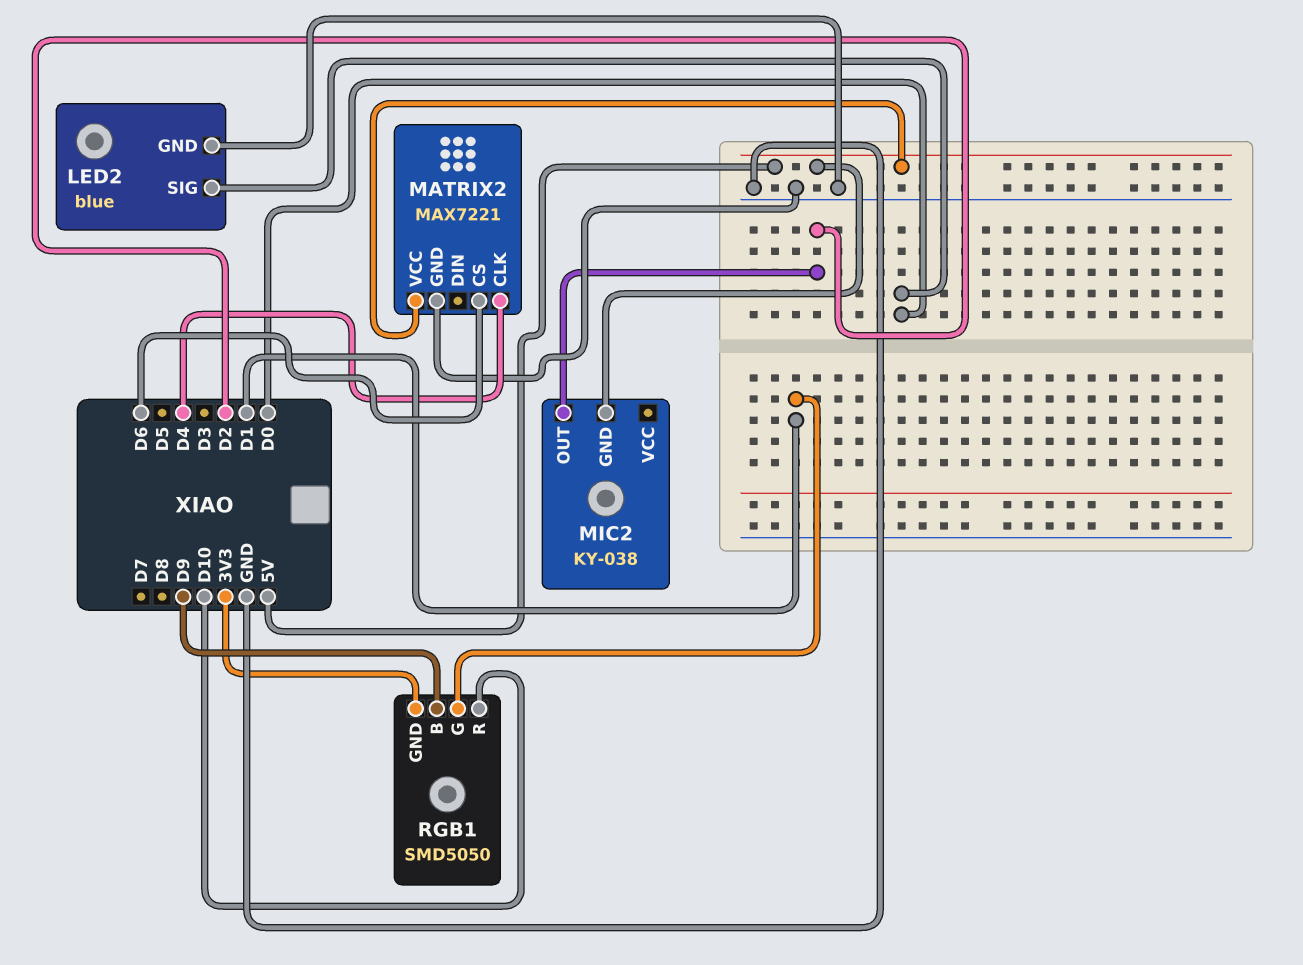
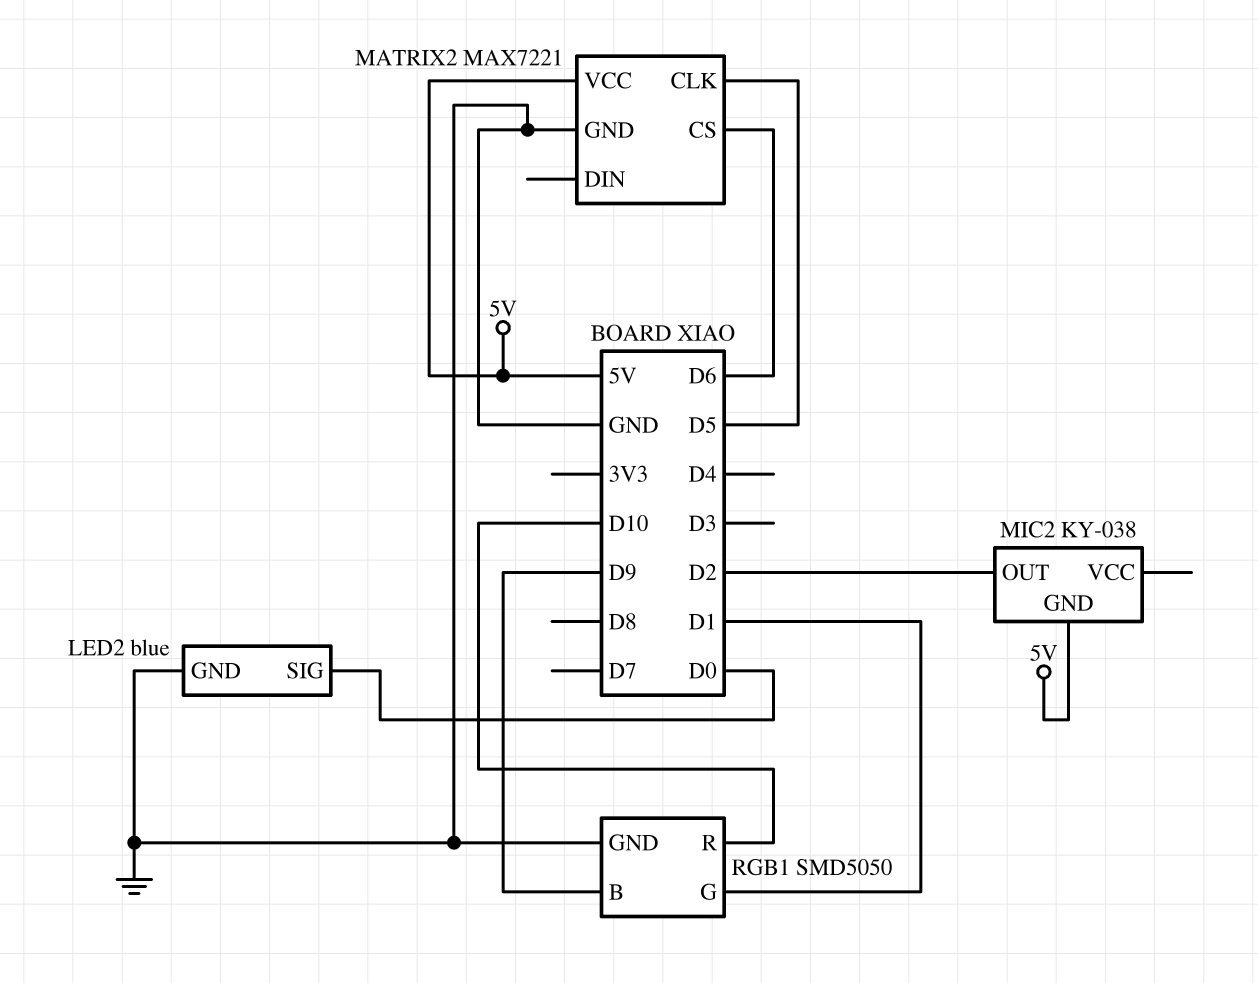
MATRIX2 pin CLK: D4 -> D5
RGB1 pin GND: 3V3 -> GND

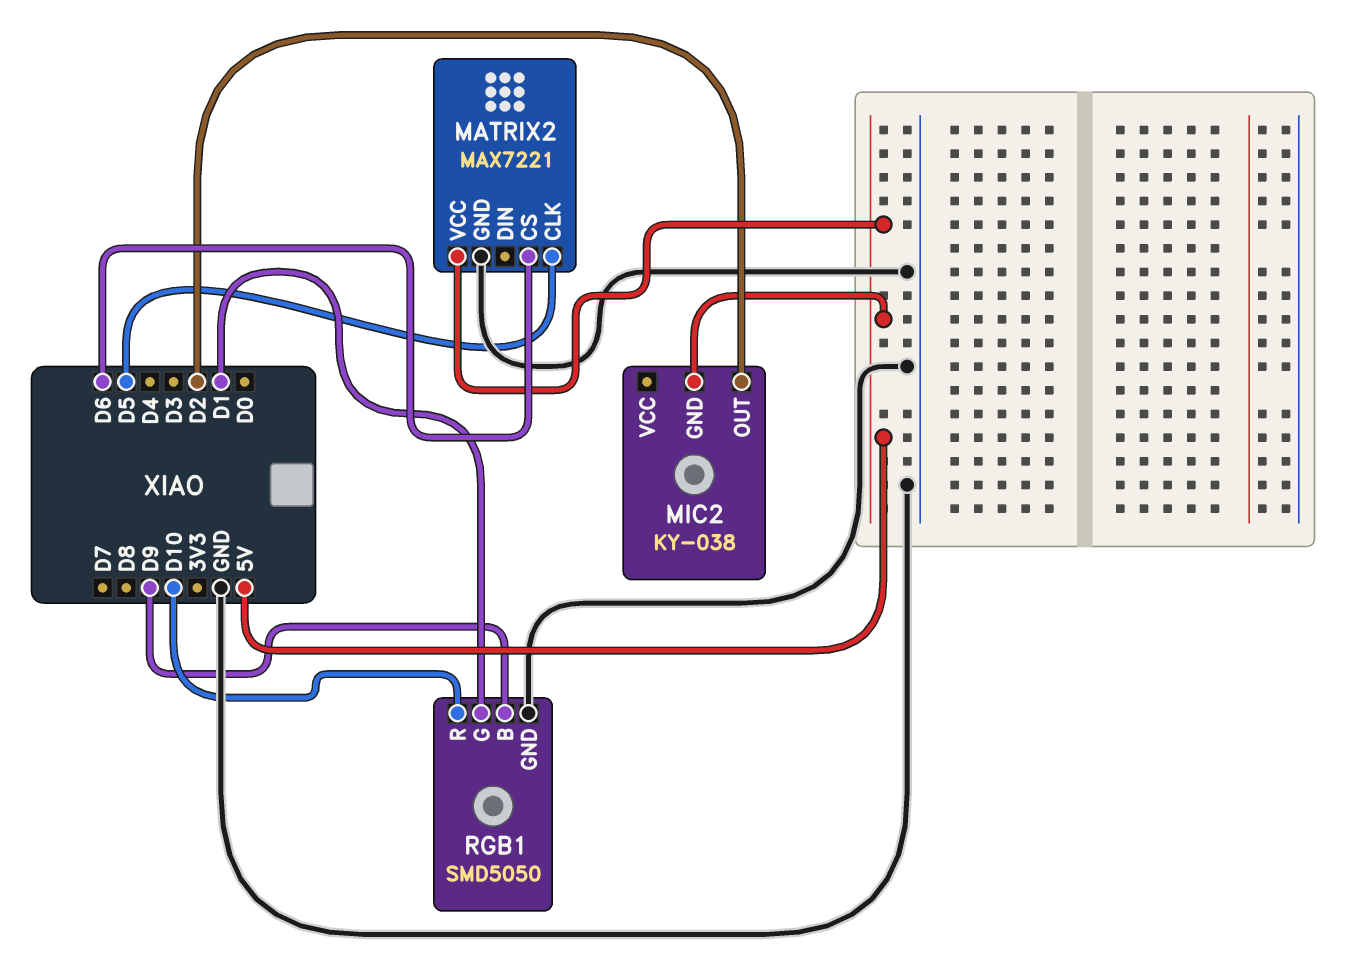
LED2: blue -> none
LED2 pin GND: GND -> none
LED2 pin SIG: D0 -> none

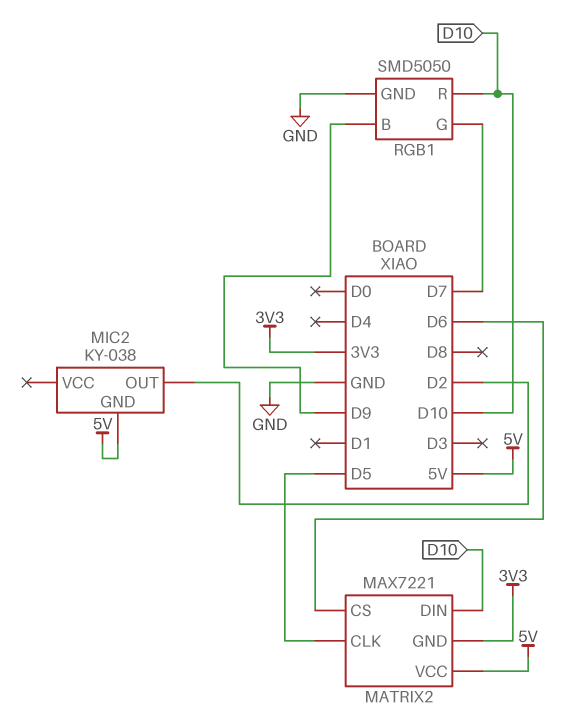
MATRIX2 pin DIN: none -> D10
MATRIX2 pin GND: GND -> 3V3
RGB1 pin G: D1 -> D7

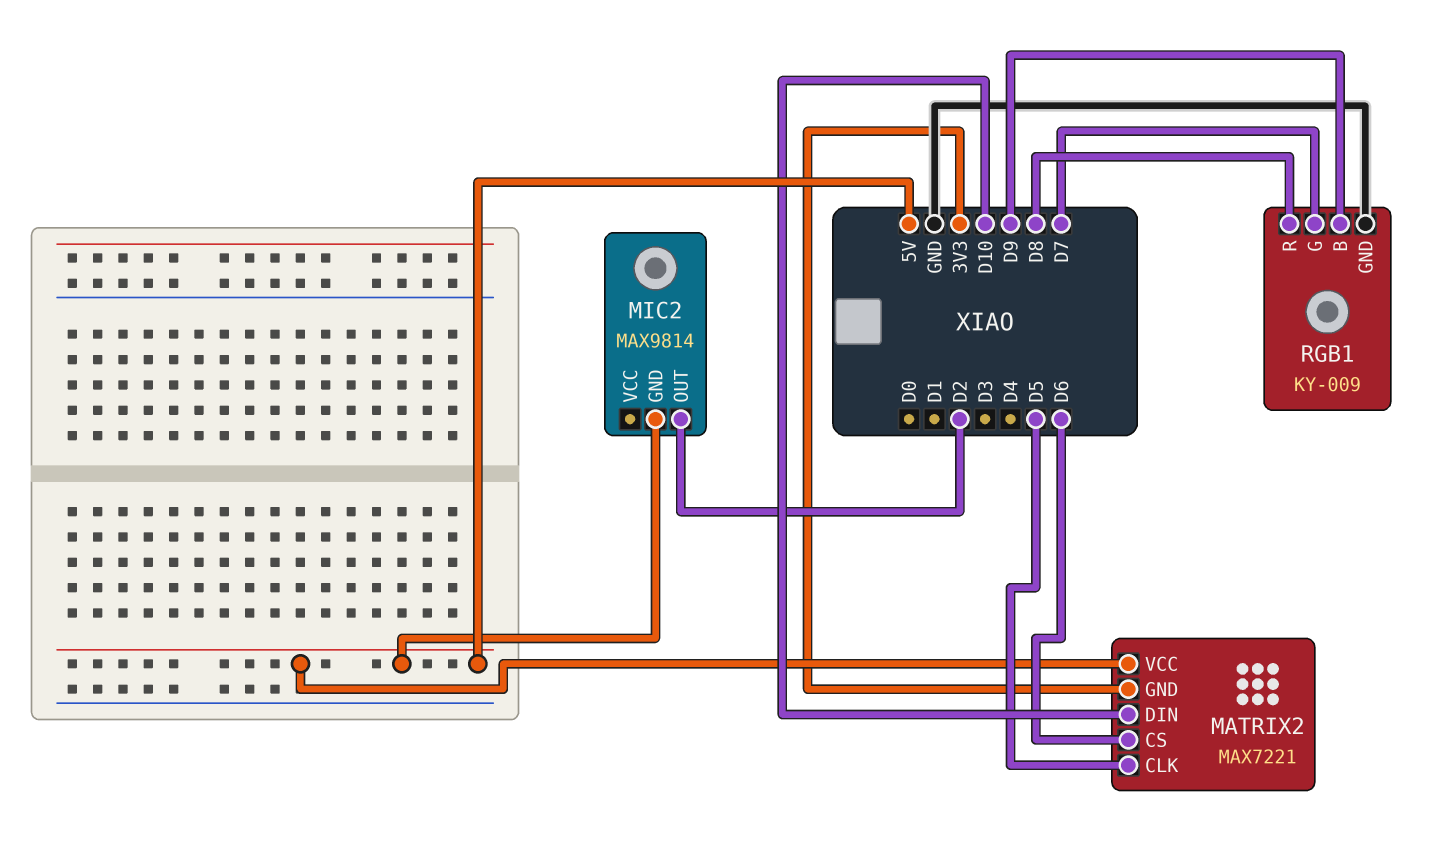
MIC2: KY-038 -> MAX9814
RGB1: SMD5050 -> KY-009
RGB1 pin R: D10 -> D8

